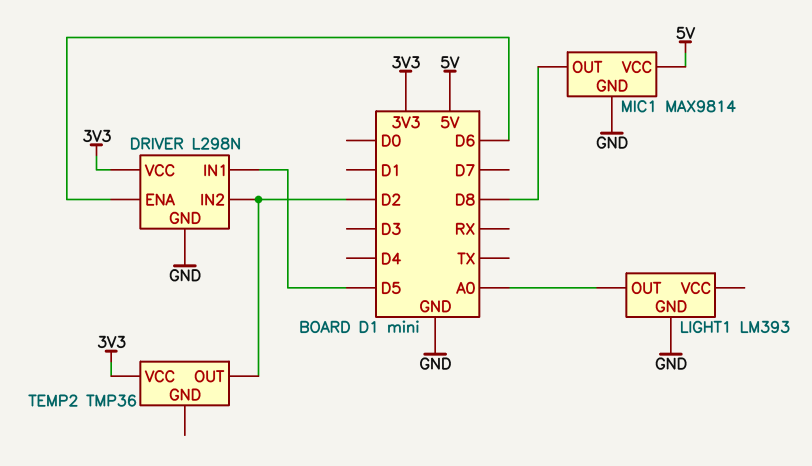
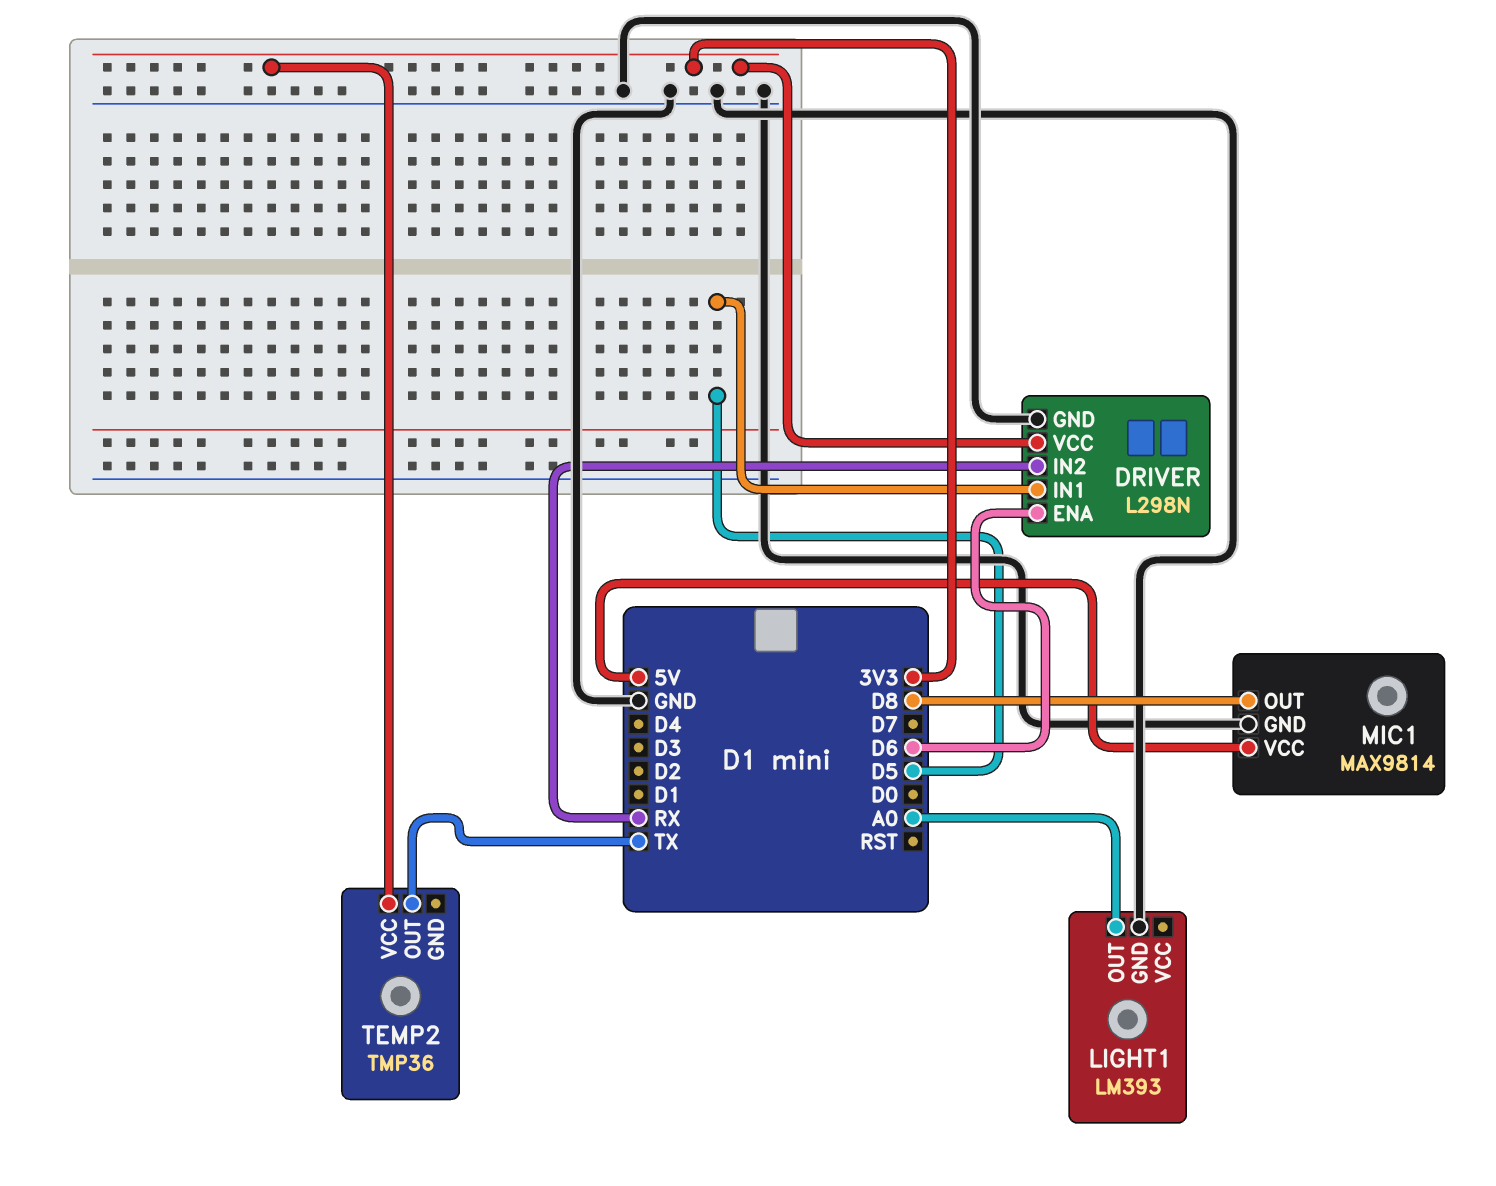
DRIVER pin IN2: D2 -> RX
TEMP2 pin OUT: D2 -> TX

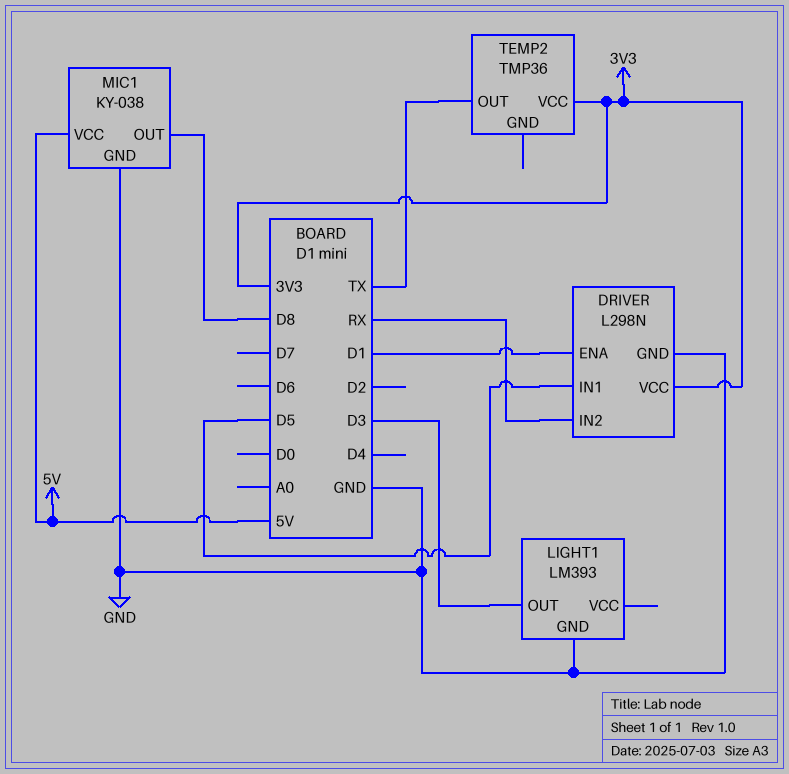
DRIVER pin ENA: D6 -> D1
LIGHT1 pin OUT: A0 -> D3
MIC1: MAX9814 -> KY-038

